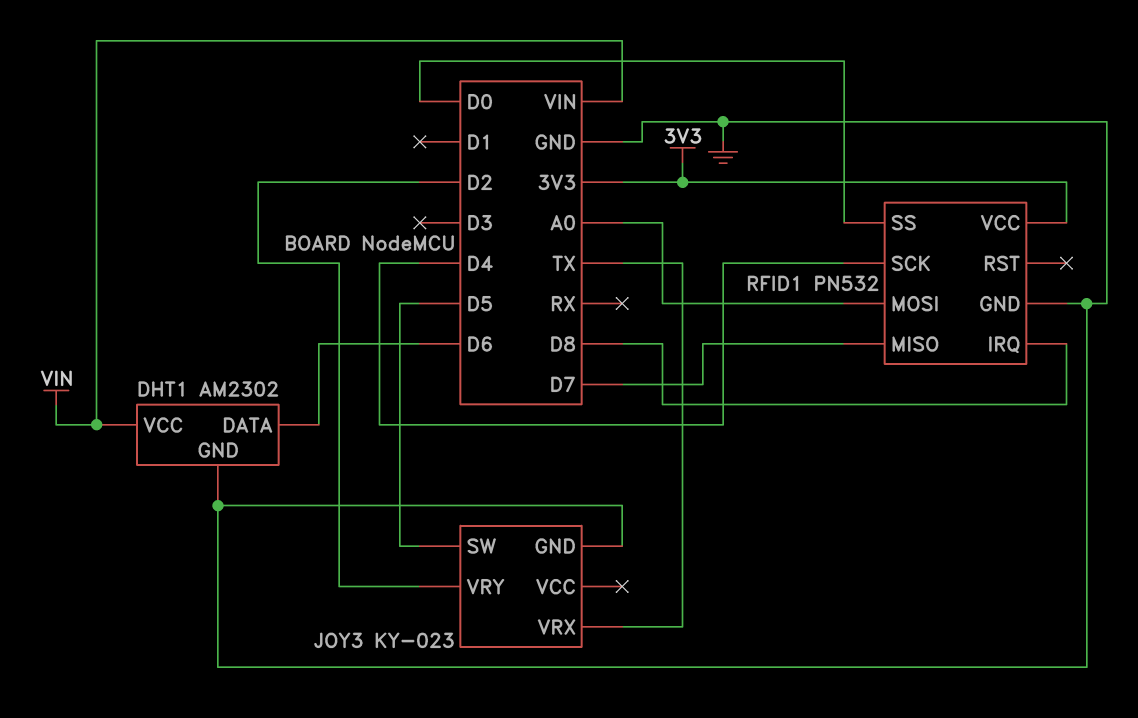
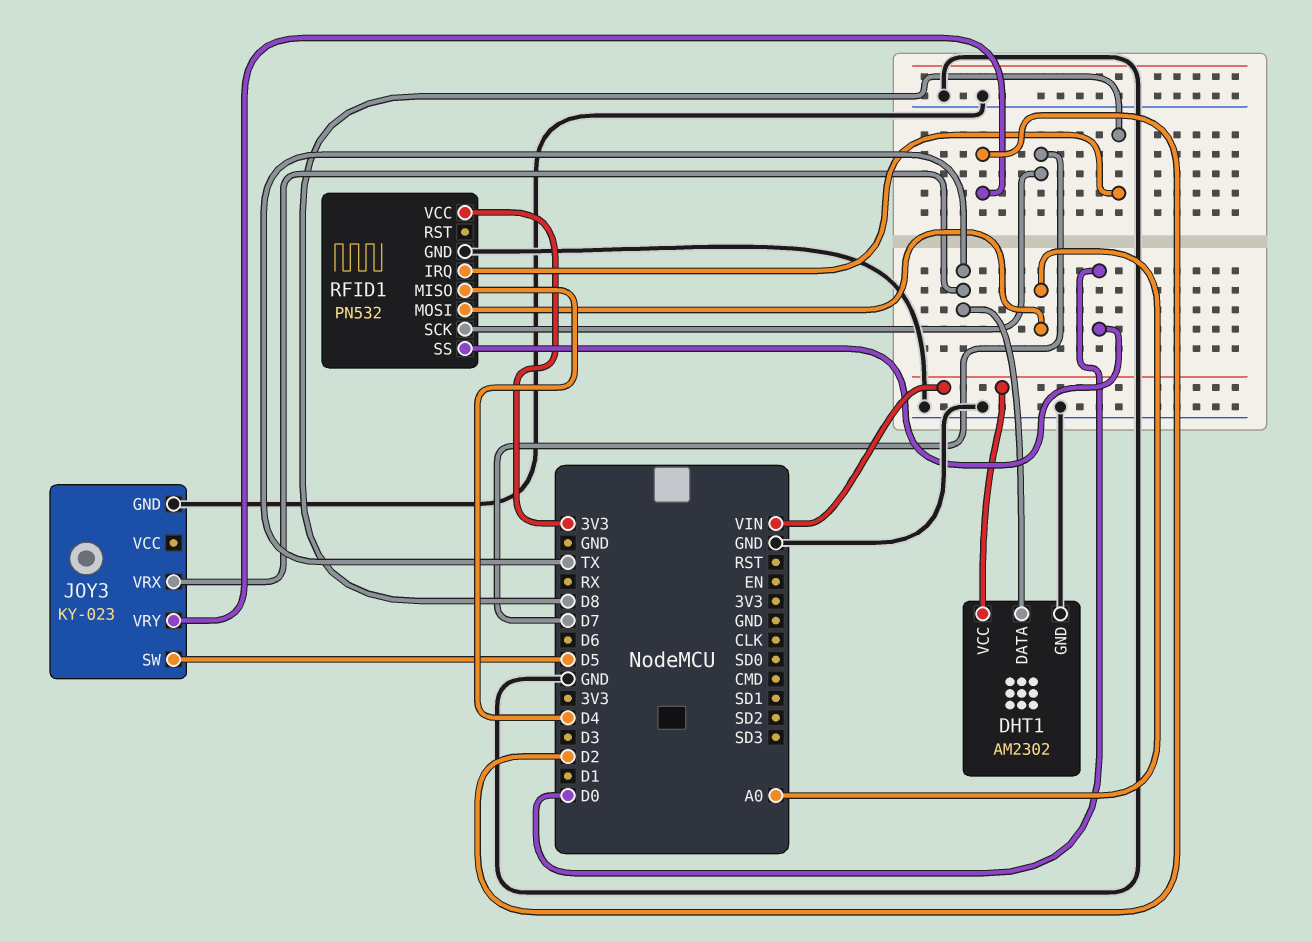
DHT1 pin DATA: D6 -> TX
RFID1 pin MISO: D7 -> D4
RFID1 pin SCK: D4 -> D7

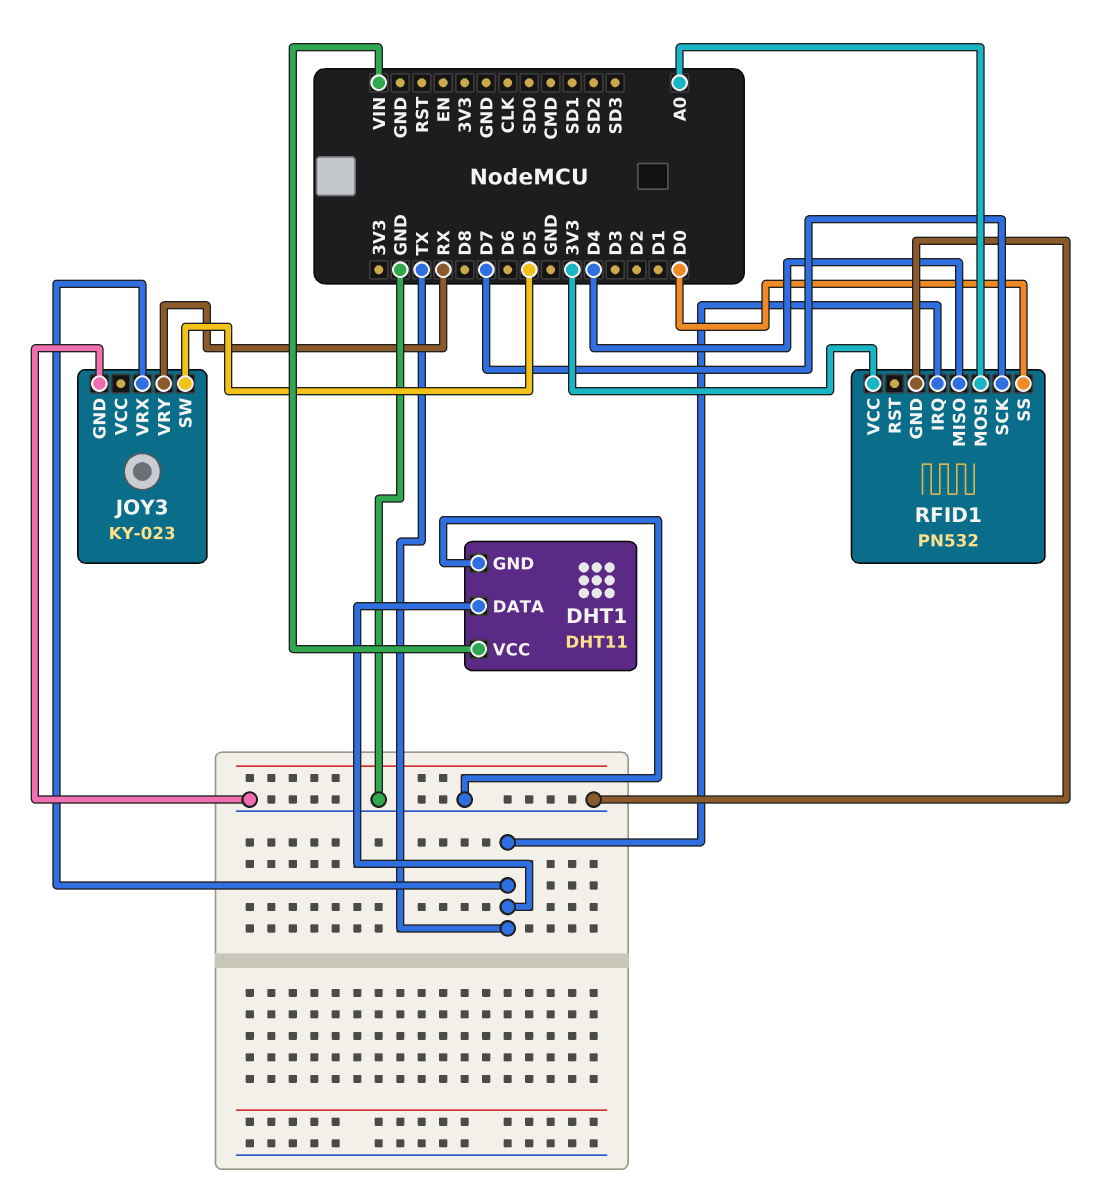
DHT1: AM2302 -> DHT11
JOY3 pin VRY: D2 -> RX
RFID1 pin IRQ: D8 -> TX

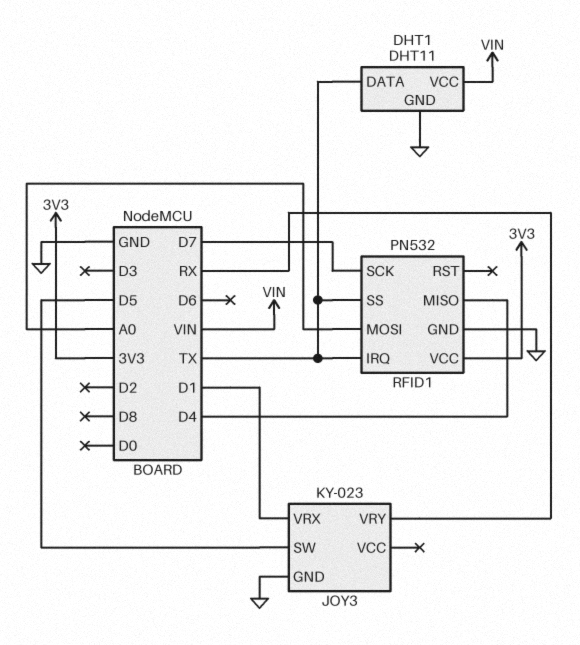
JOY3 pin VRX: TX -> D1
RFID1 pin SS: D0 -> TX

